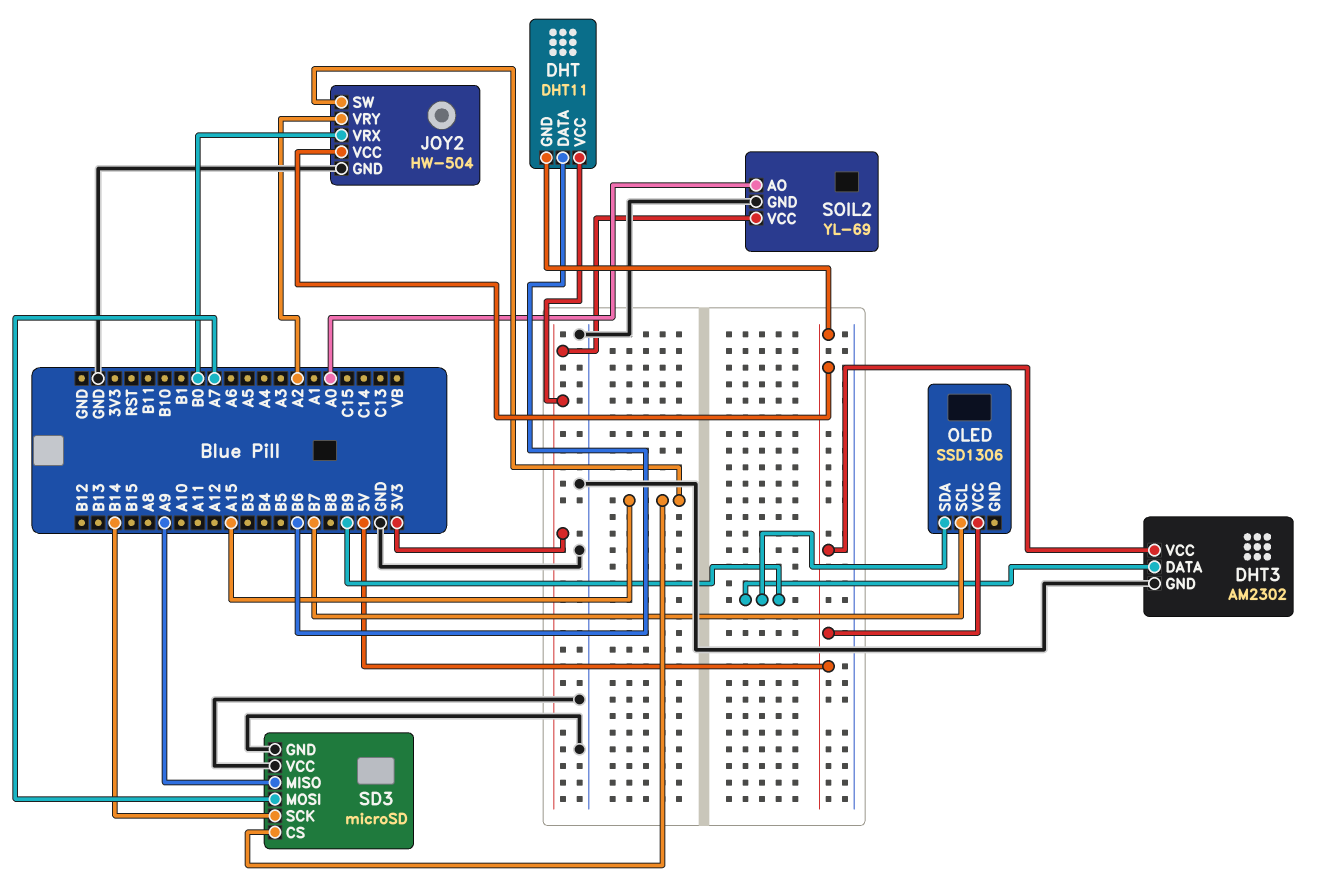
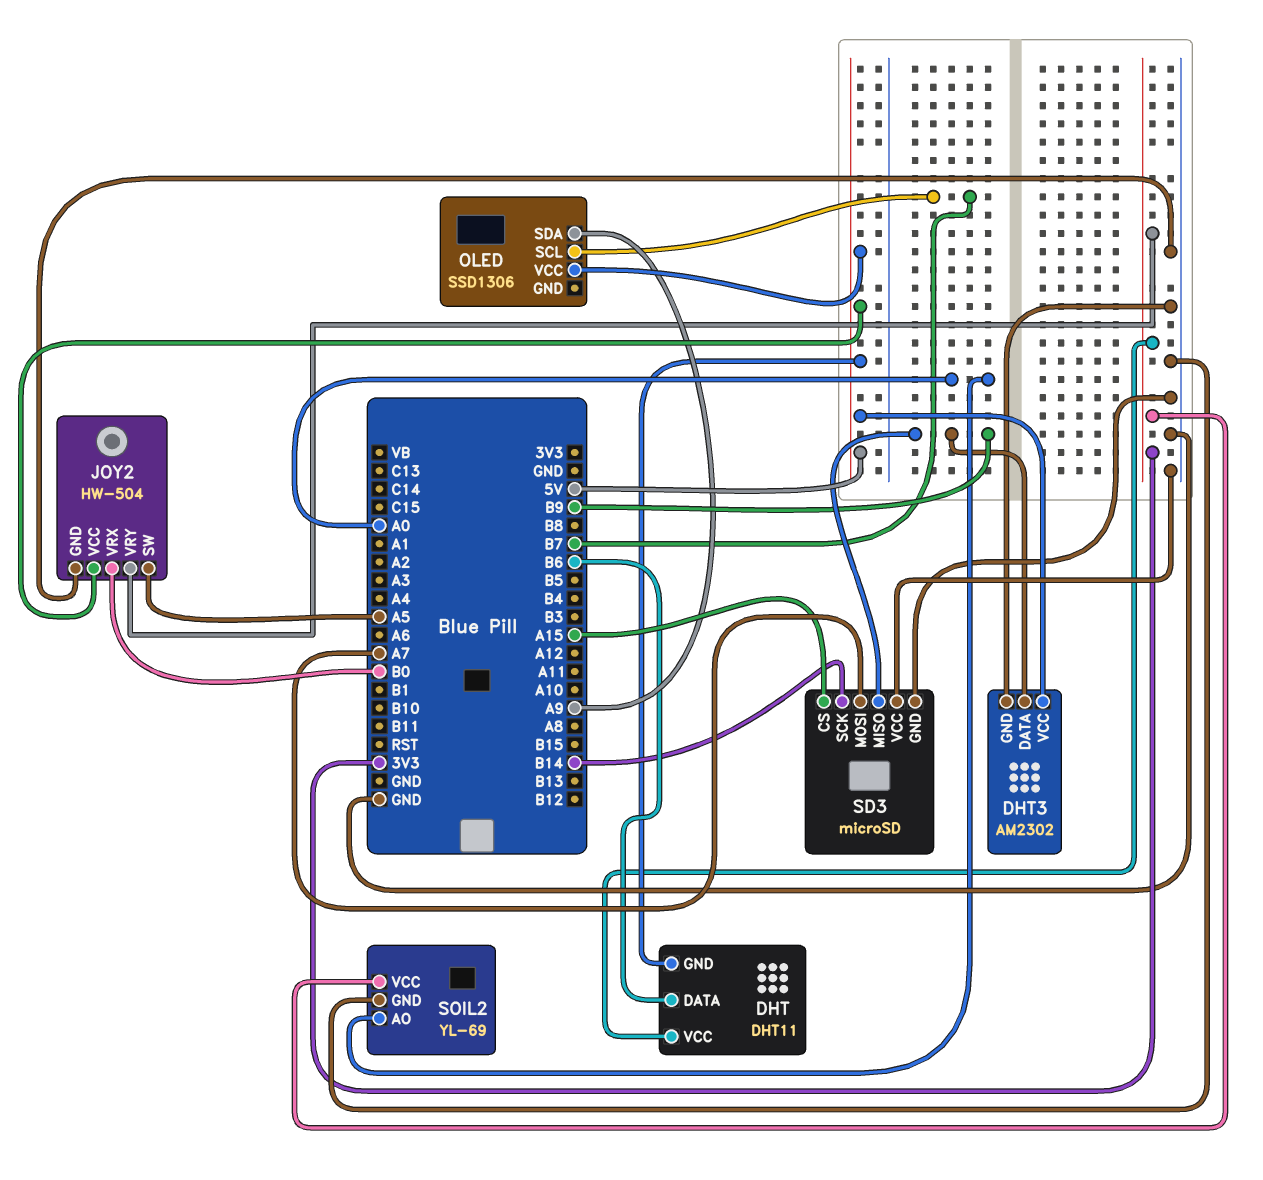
JOY2 pin SW: A15 -> A5
JOY2 pin VRY: A2 -> 3V3
OLED pin SDA: B9 -> A9
SD3 pin MISO: A9 -> B9

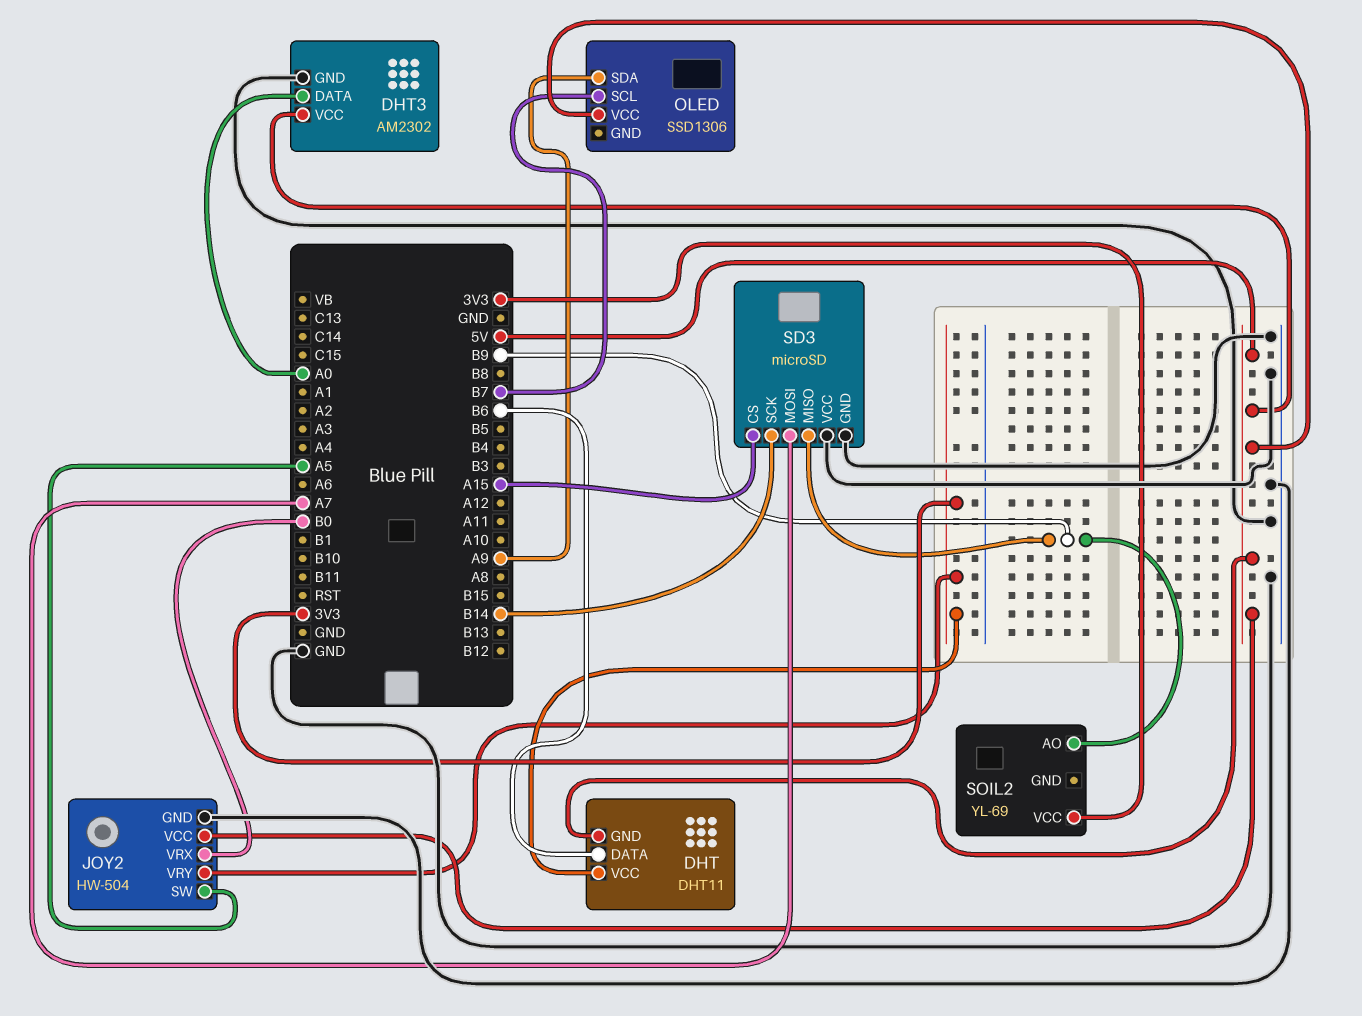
DHT3 pin DATA: B9 -> A0
SOIL2 pin AO: A0 -> B9
SOIL2 pin GND: GND -> none

